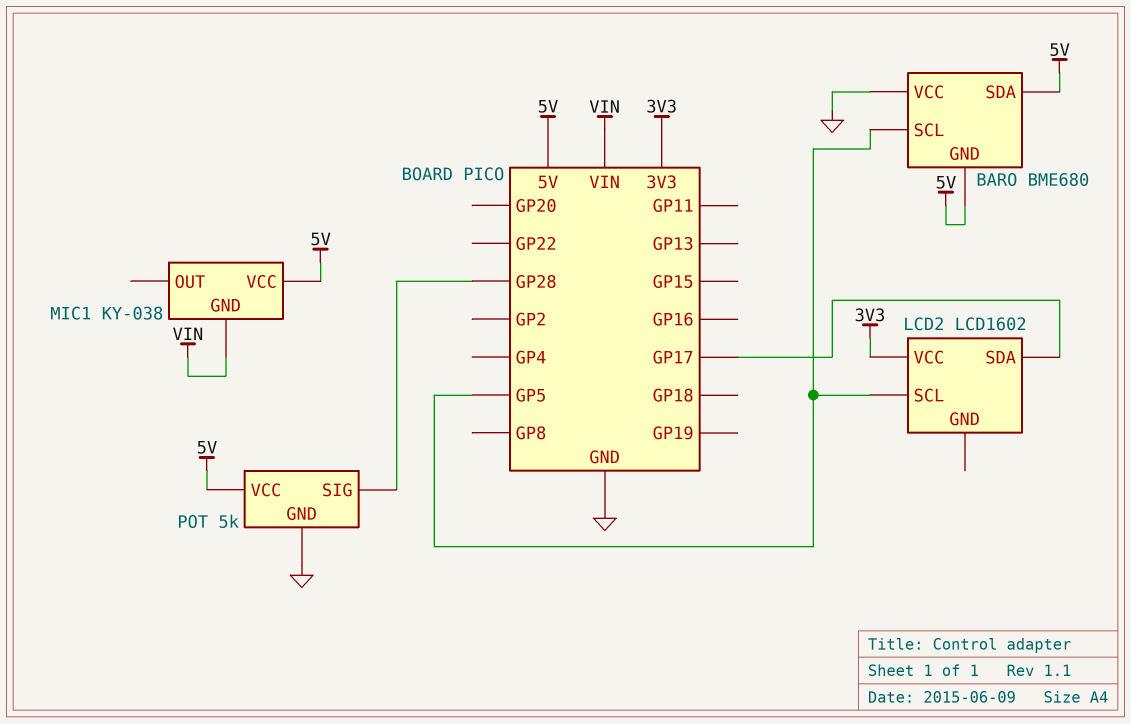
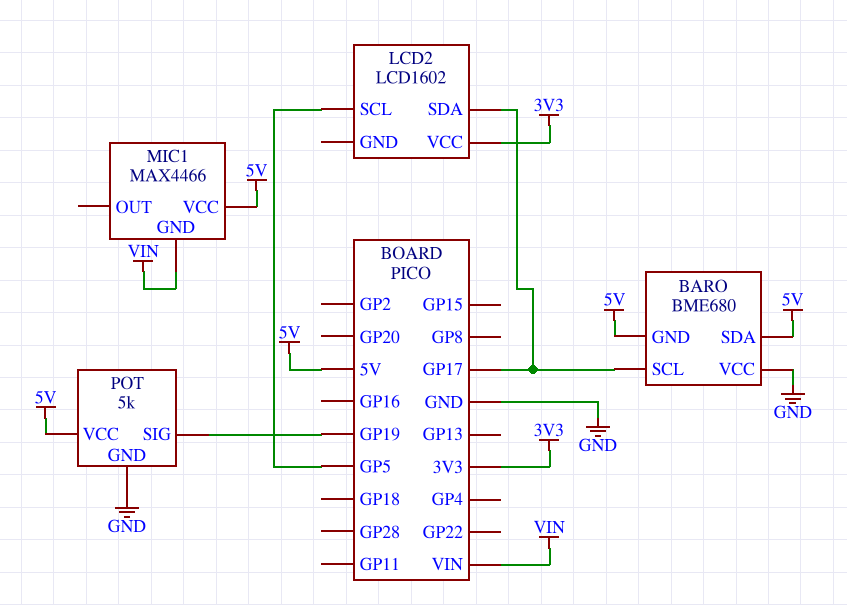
BARO pin SCL: GP5 -> GP17
MIC1: KY-038 -> MAX4466
POT pin SIG: GP28 -> GP19

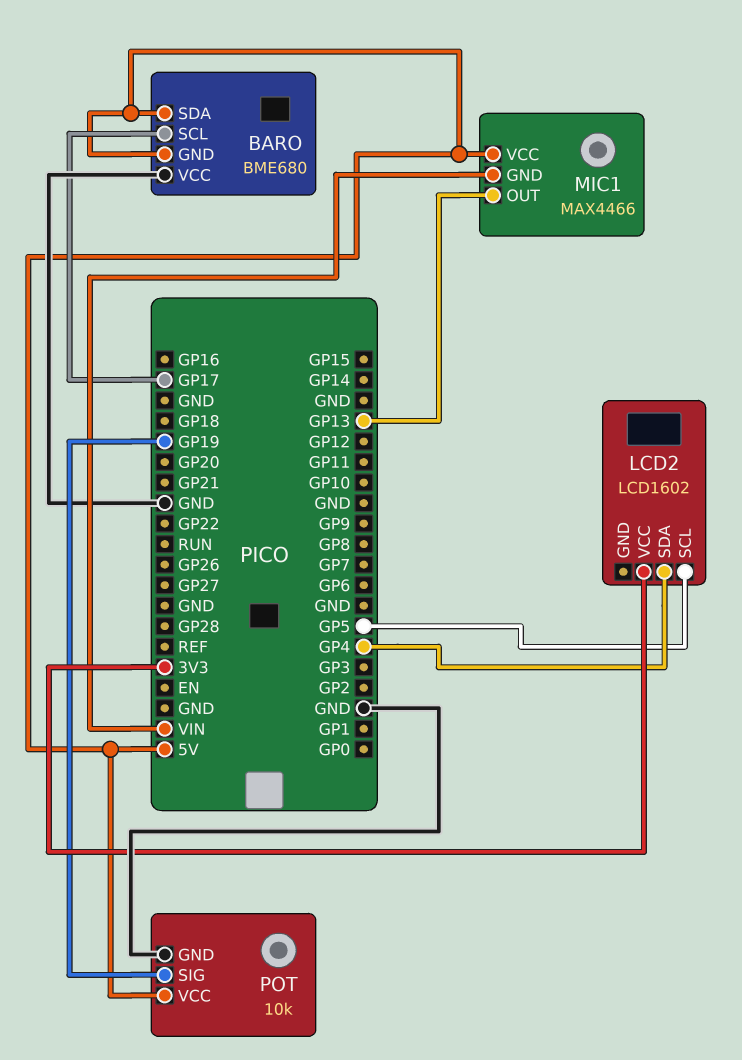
LCD2 pin SDA: GP17 -> GP4
MIC1 pin OUT: none -> GP13
POT: 5k -> 10k

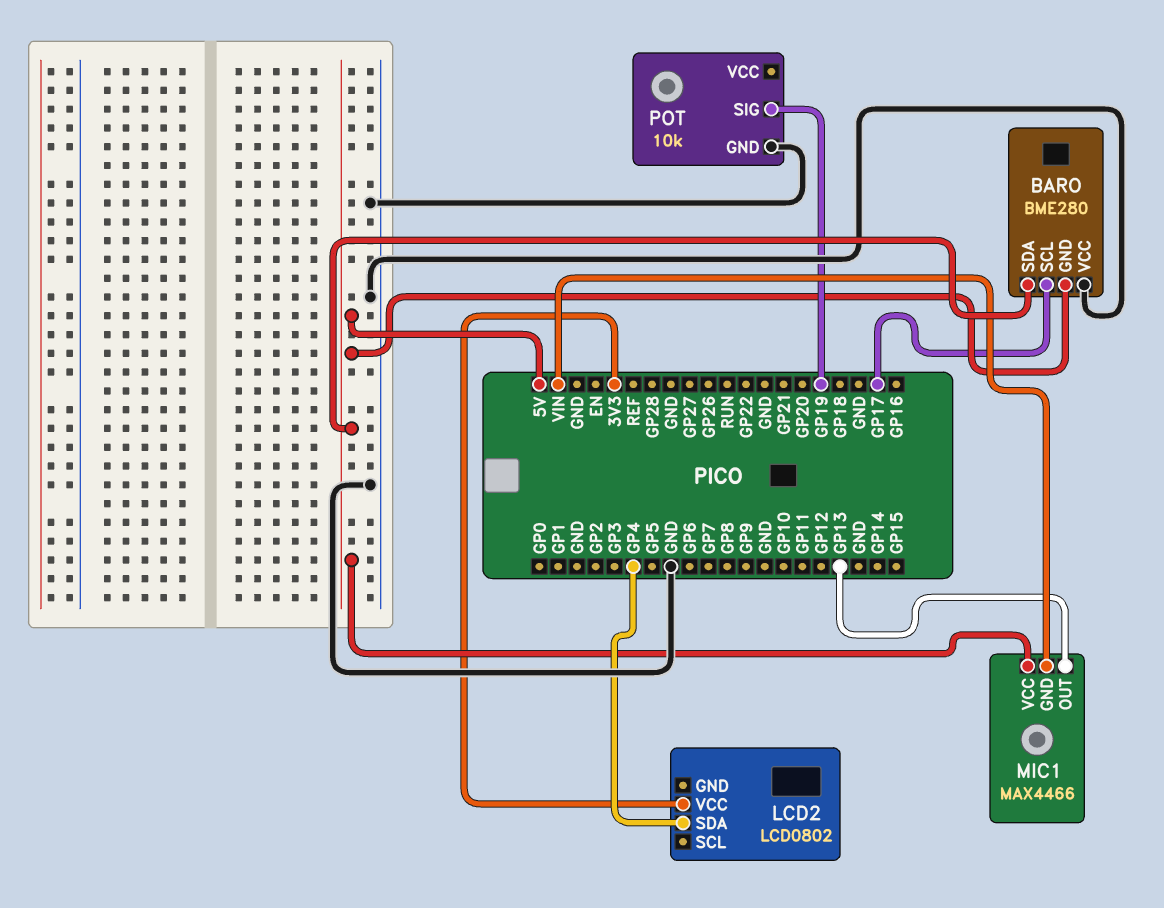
BARO: BME680 -> BME280
LCD2: LCD1602 -> LCD0802
LCD2 pin SCL: GP5 -> none
POT pin VCC: 5V -> none

